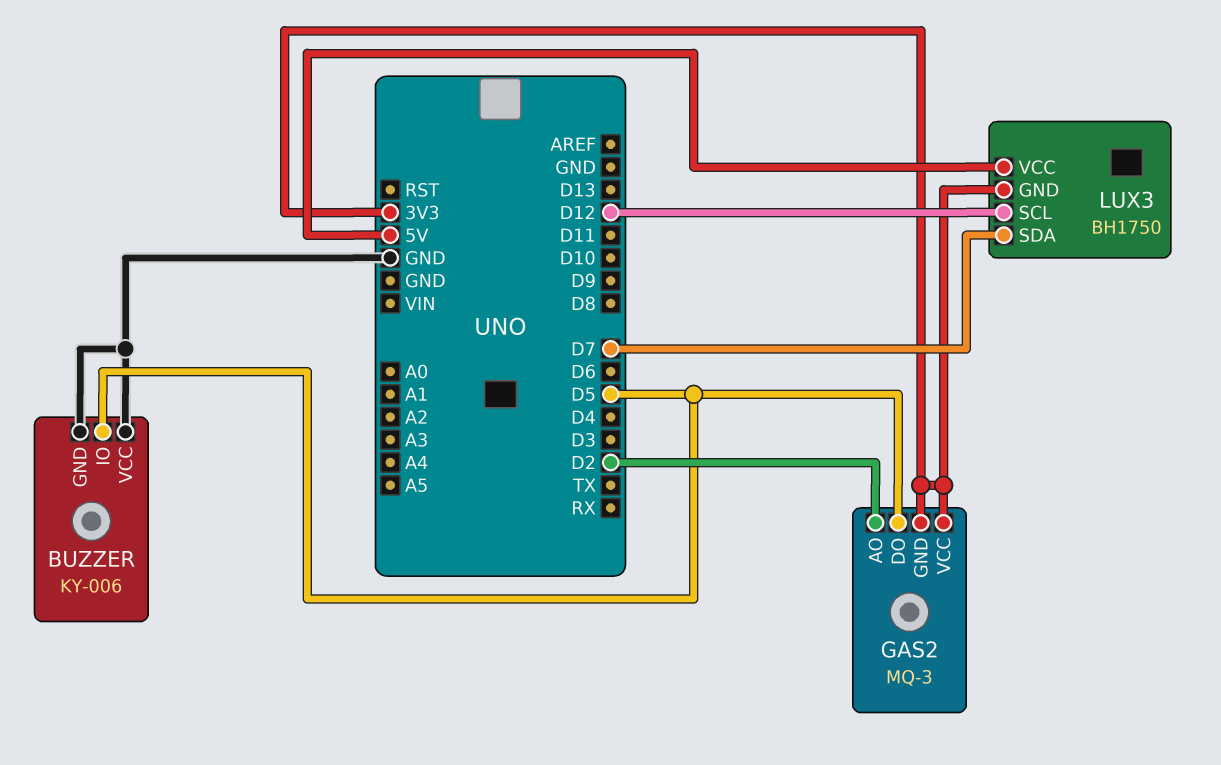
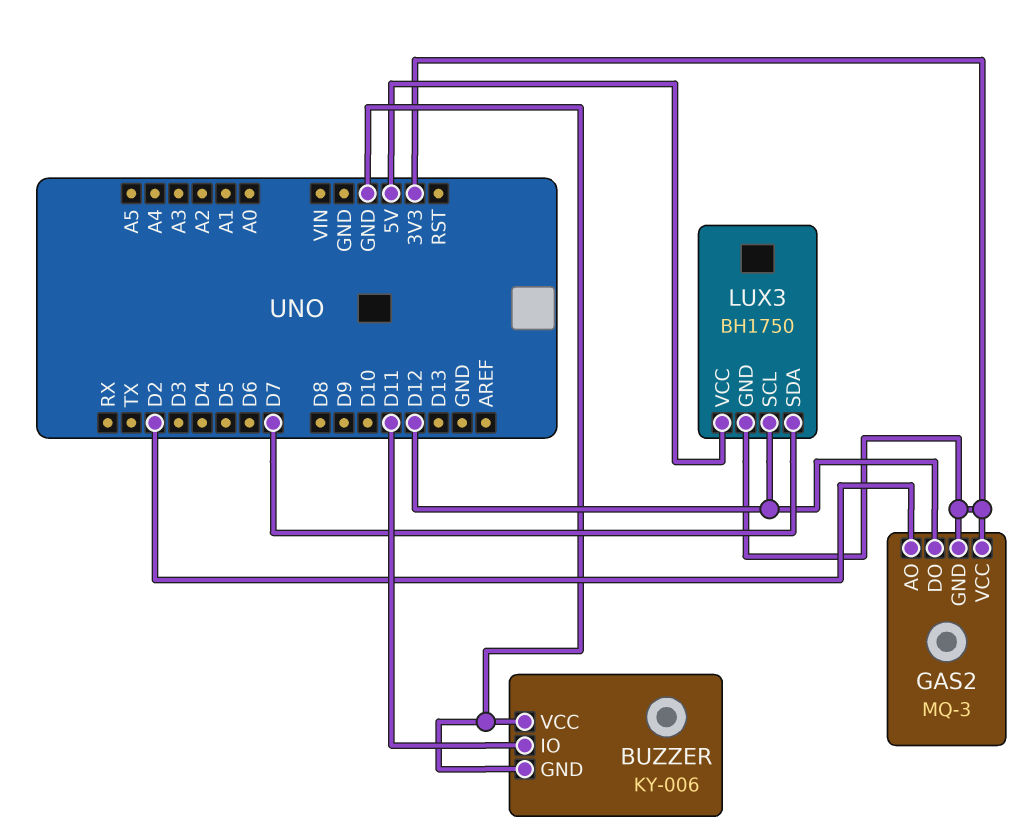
BUZZER pin IO: D5 -> D11
GAS2 pin DO: D5 -> D12

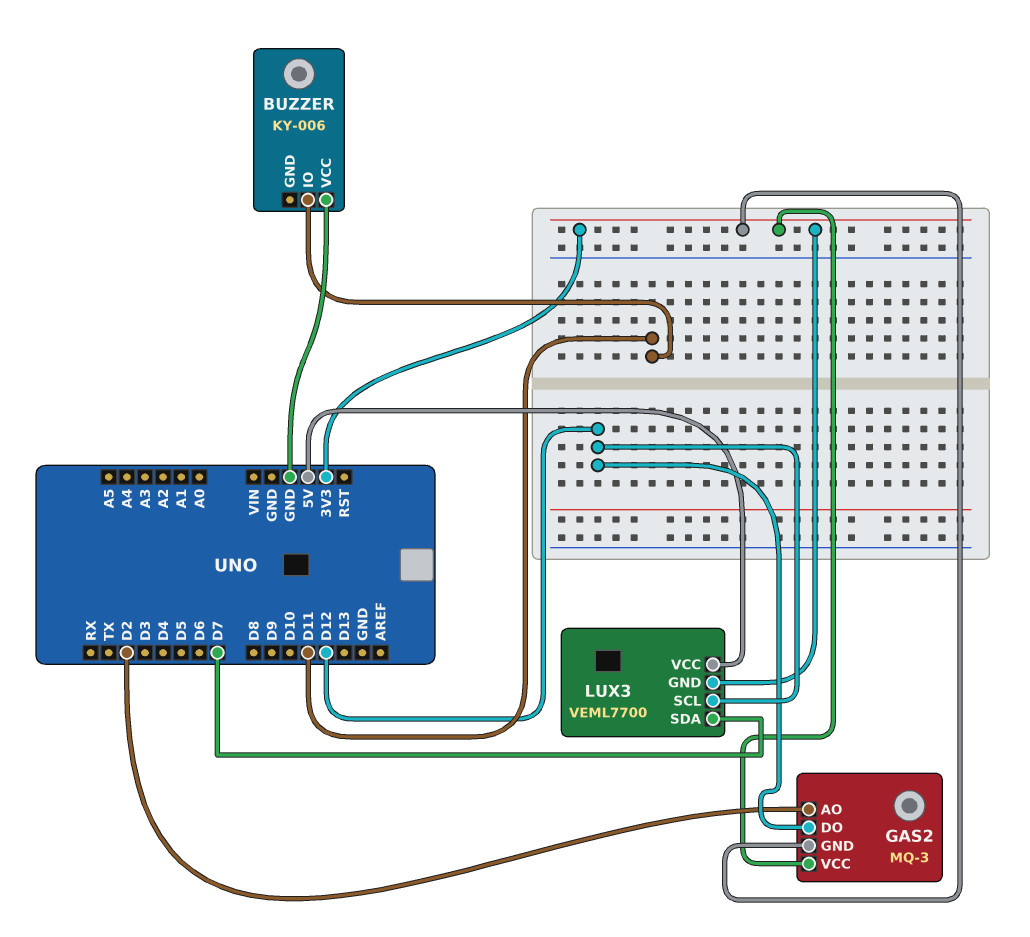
BUZZER pin GND: GND -> none
LUX3: BH1750 -> VEML7700

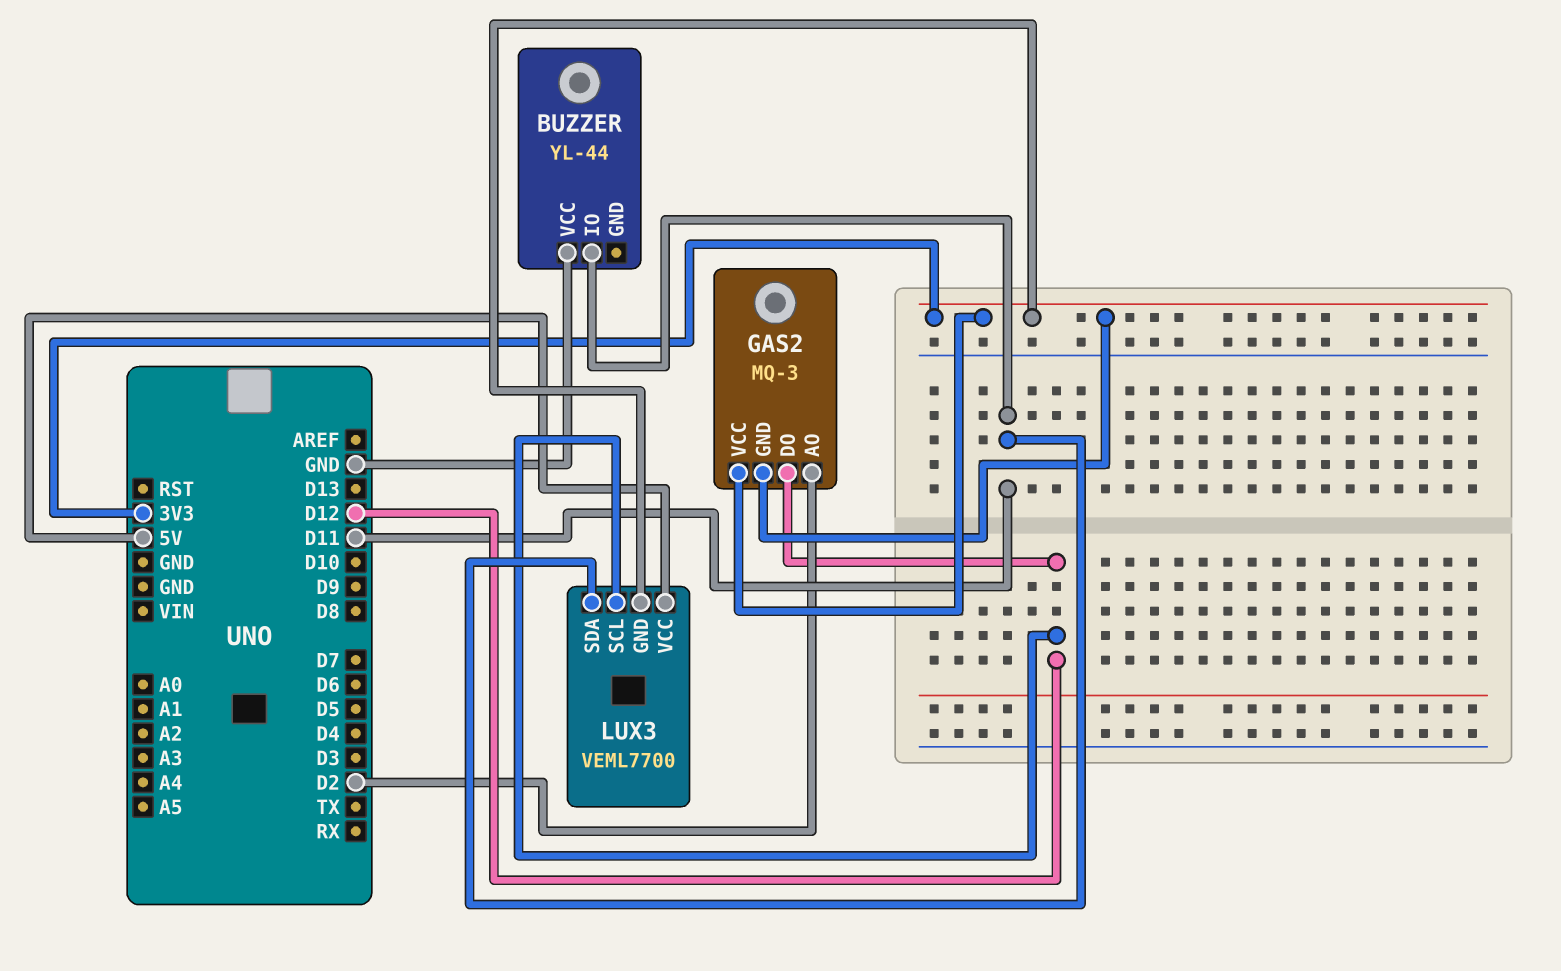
BUZZER: KY-006 -> YL-44
LUX3 pin SDA: D7 -> D11

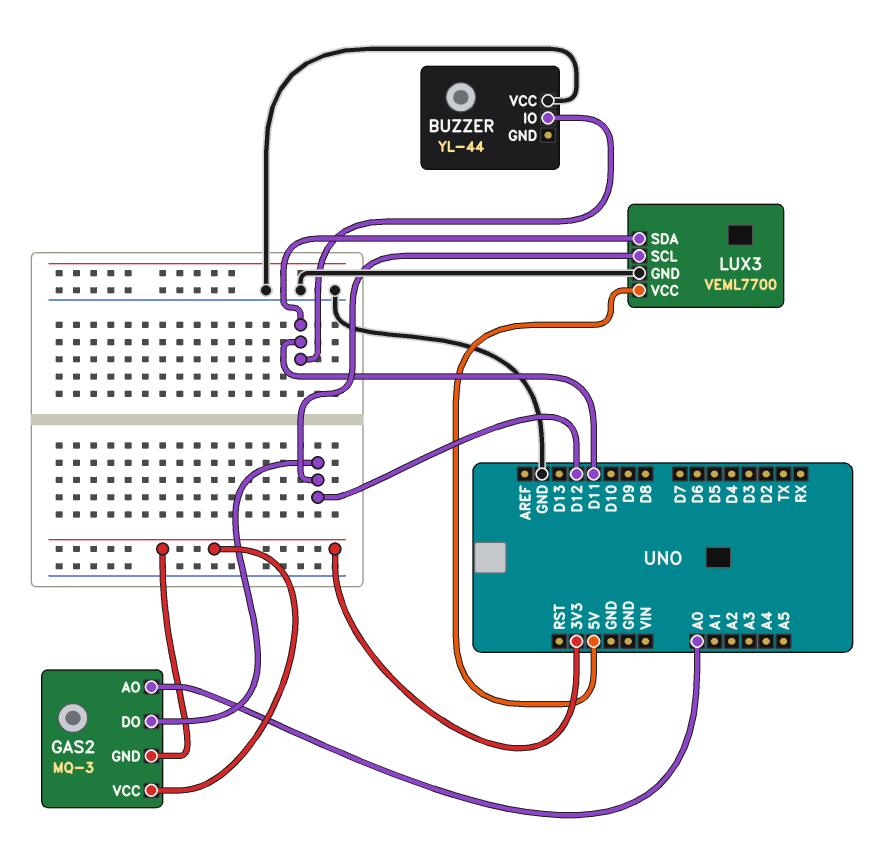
GAS2 pin AO: D2 -> A0
LUX3 pin GND: 3V3 -> GND

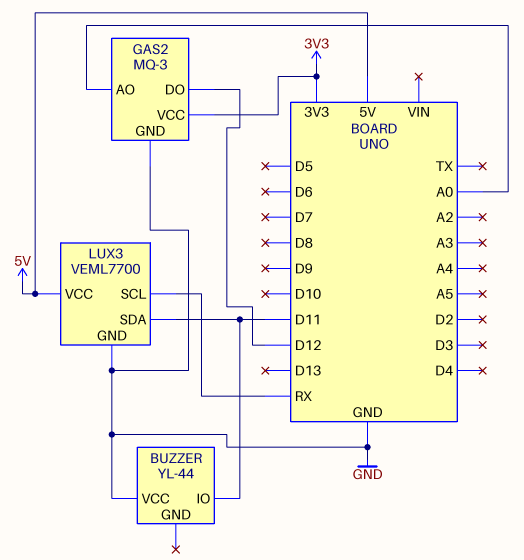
GAS2 pin GND: 3V3 -> GND
LUX3 pin SCL: D12 -> RX

